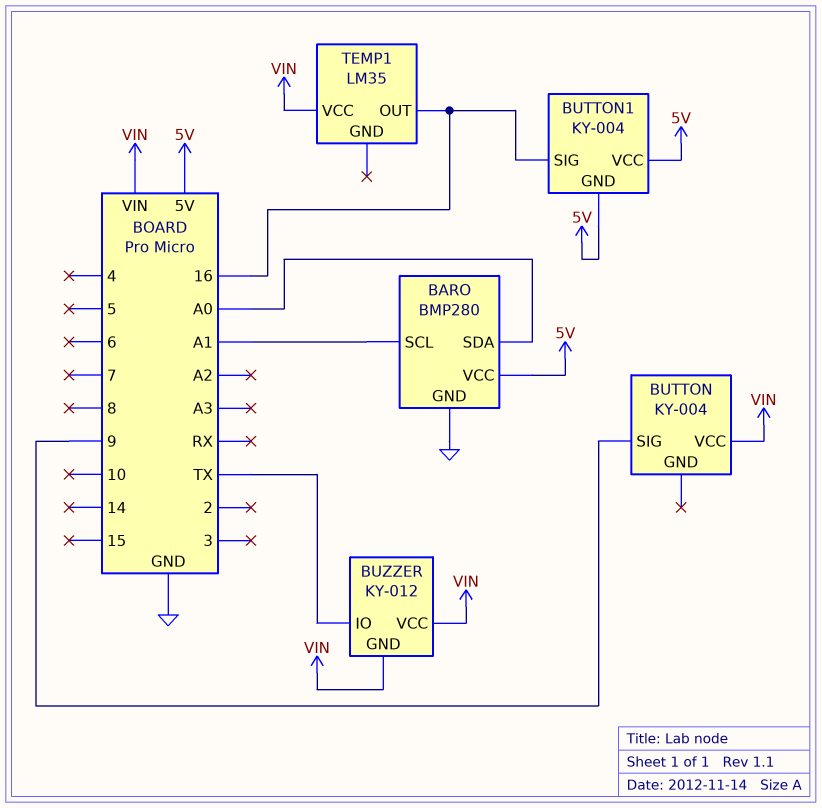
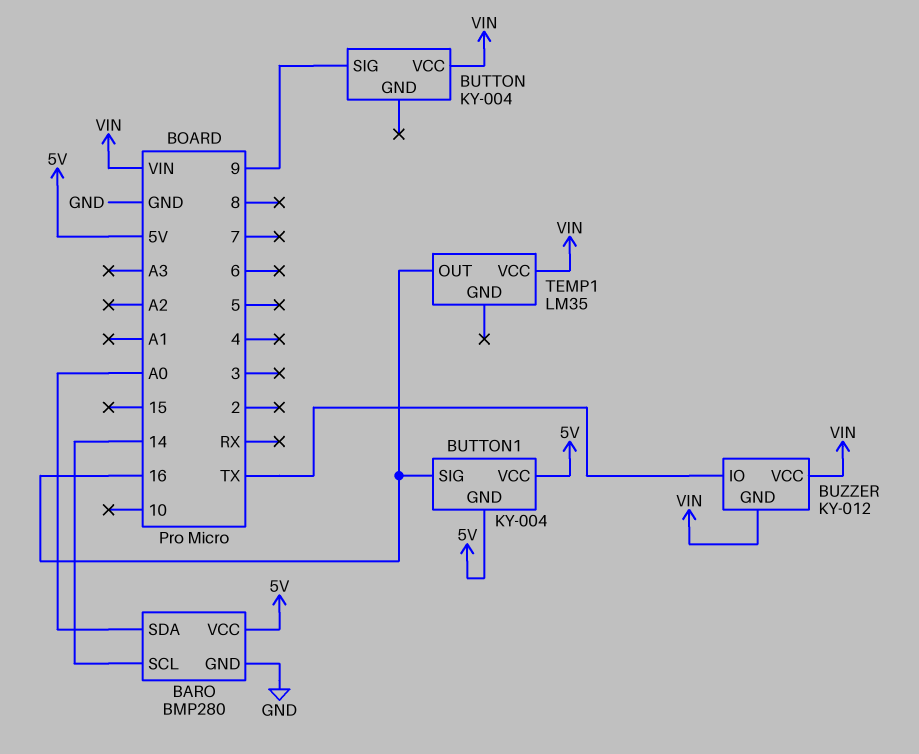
BARO pin SCL: A1 -> 14

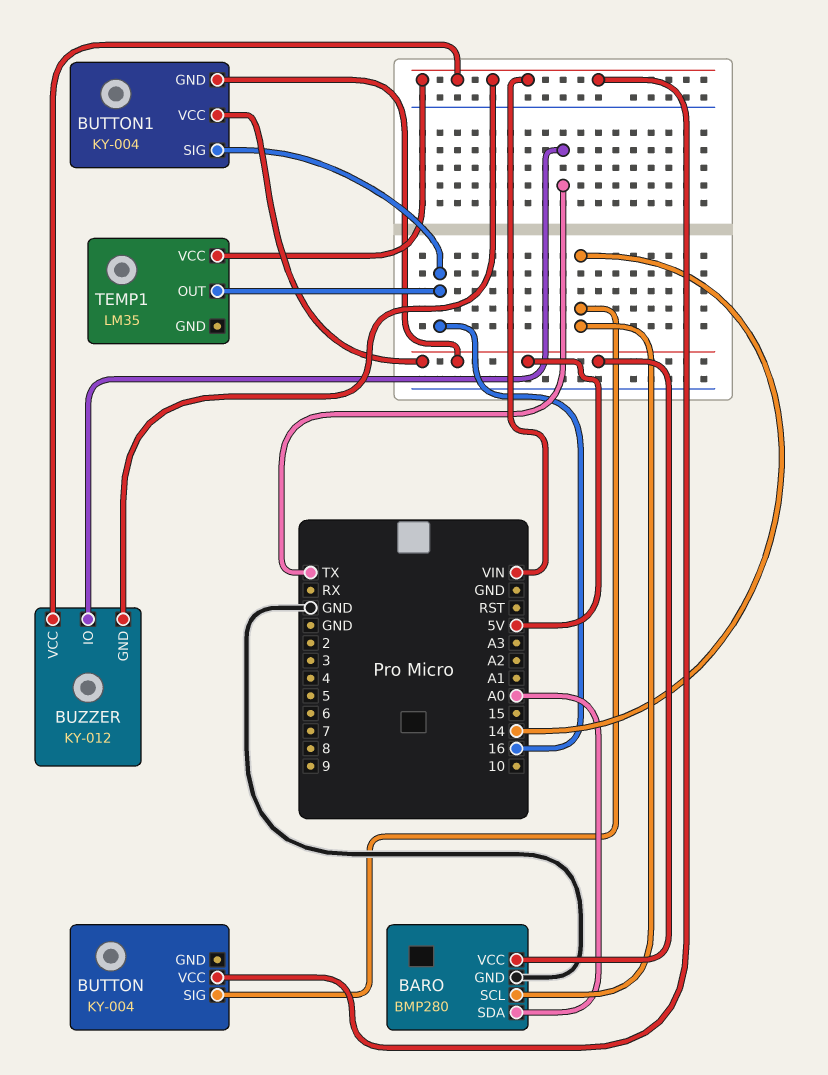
BUTTON pin SIG: 9 -> 14

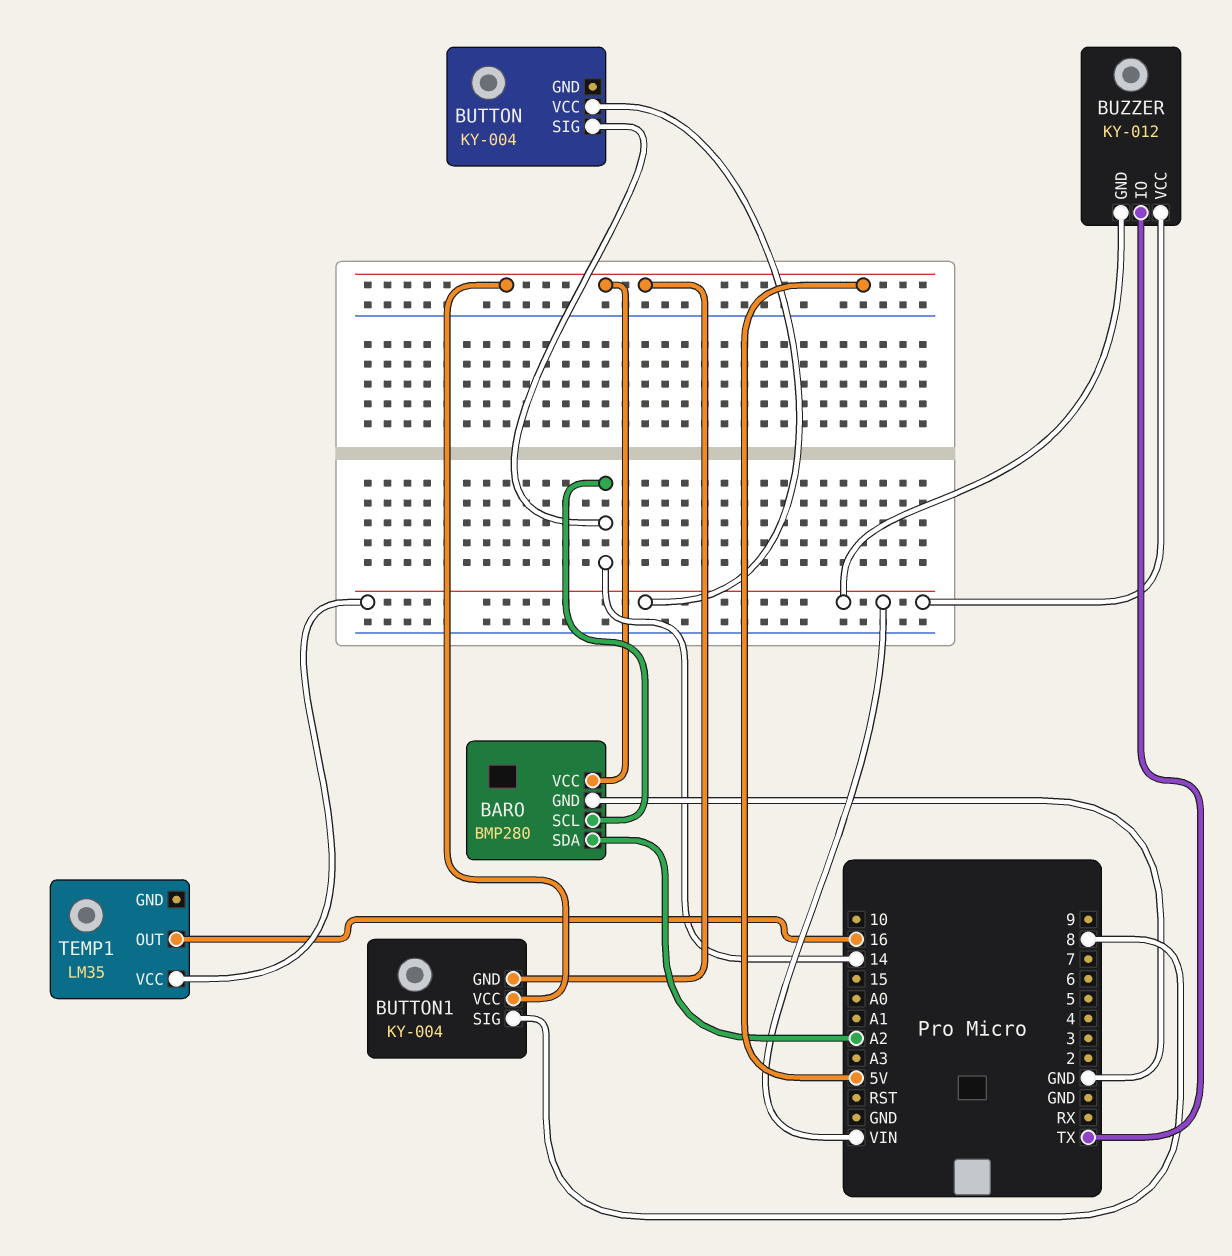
BARO pin SDA: A0 -> A2
BUTTON1 pin SIG: 16 -> 8

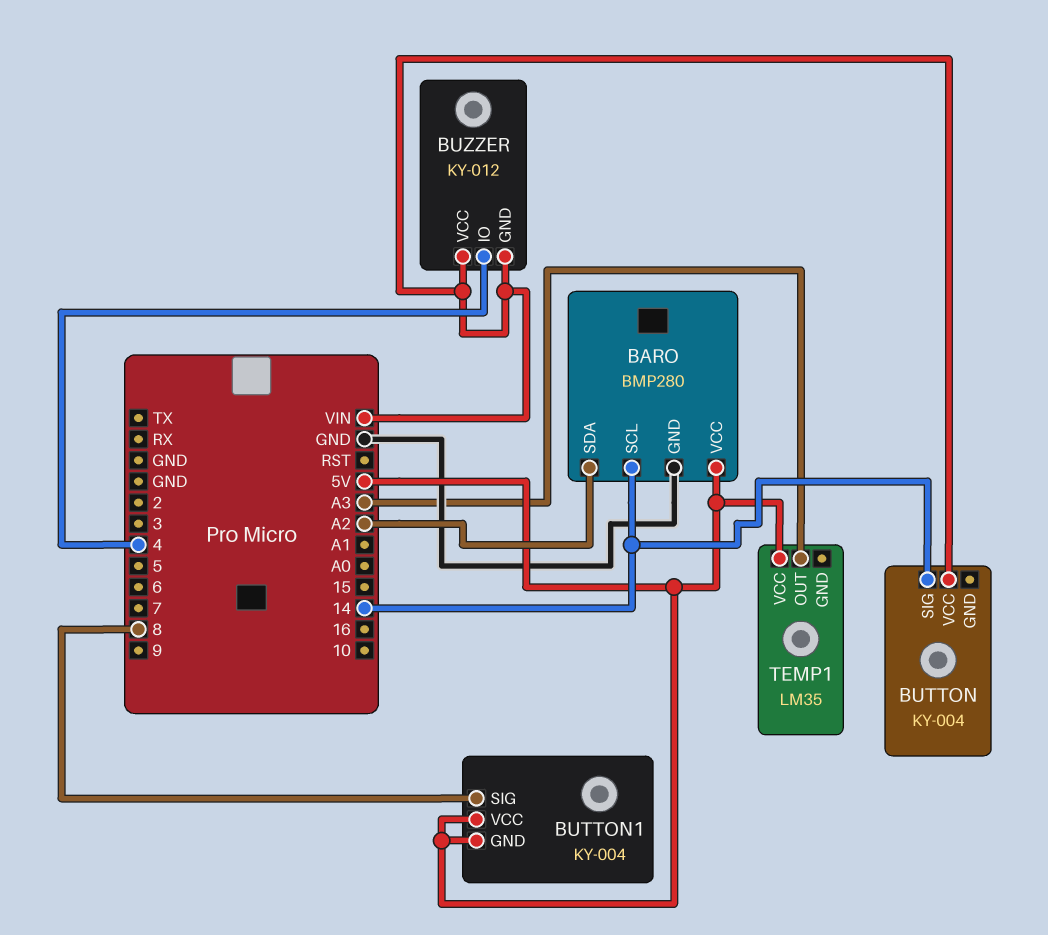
BUZZER pin IO: TX -> 4
TEMP1 pin OUT: 16 -> A3
TEMP1 pin VCC: VIN -> 5V

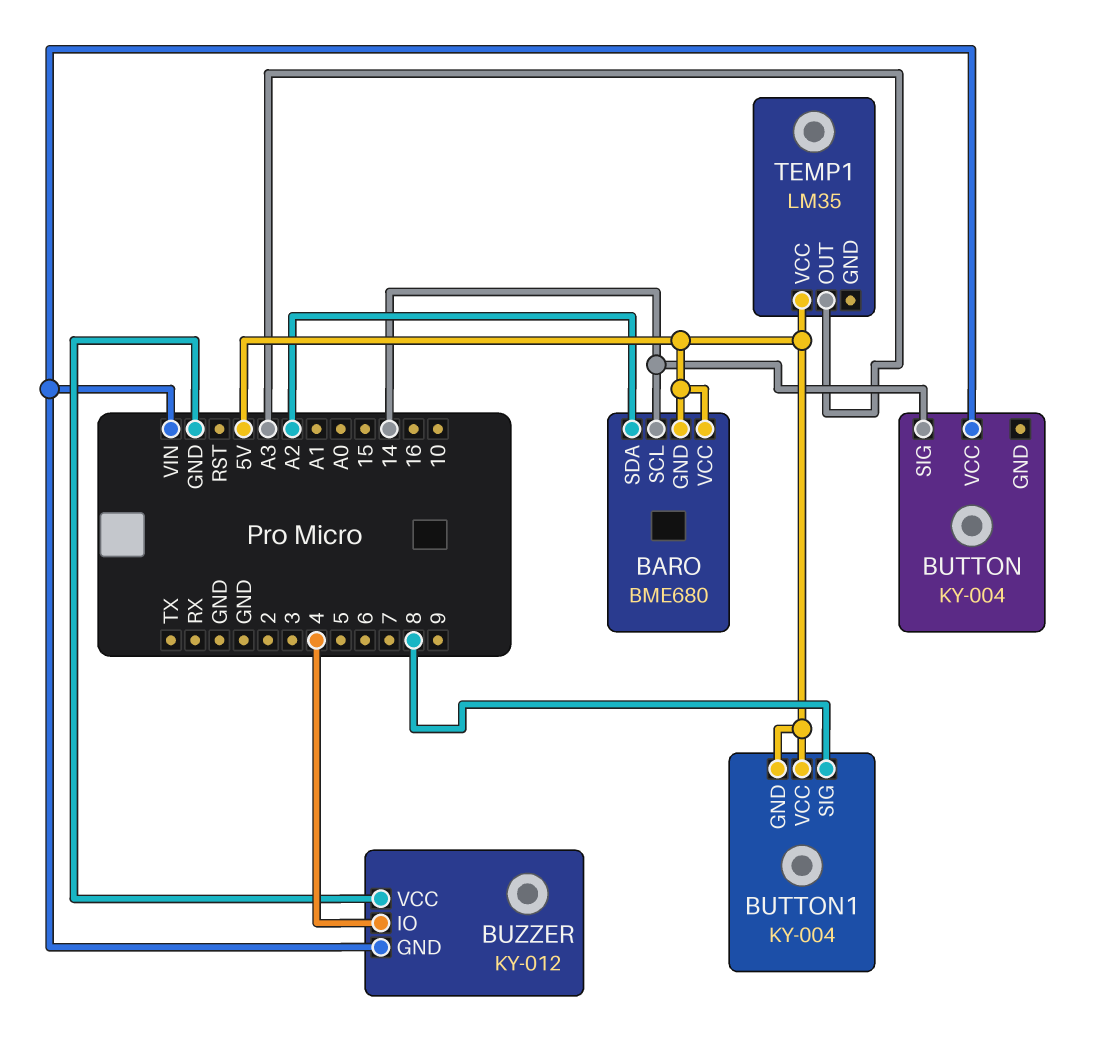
BARO: BMP280 -> BME680
BARO pin GND: GND -> 5V
BUZZER pin VCC: VIN -> GND

